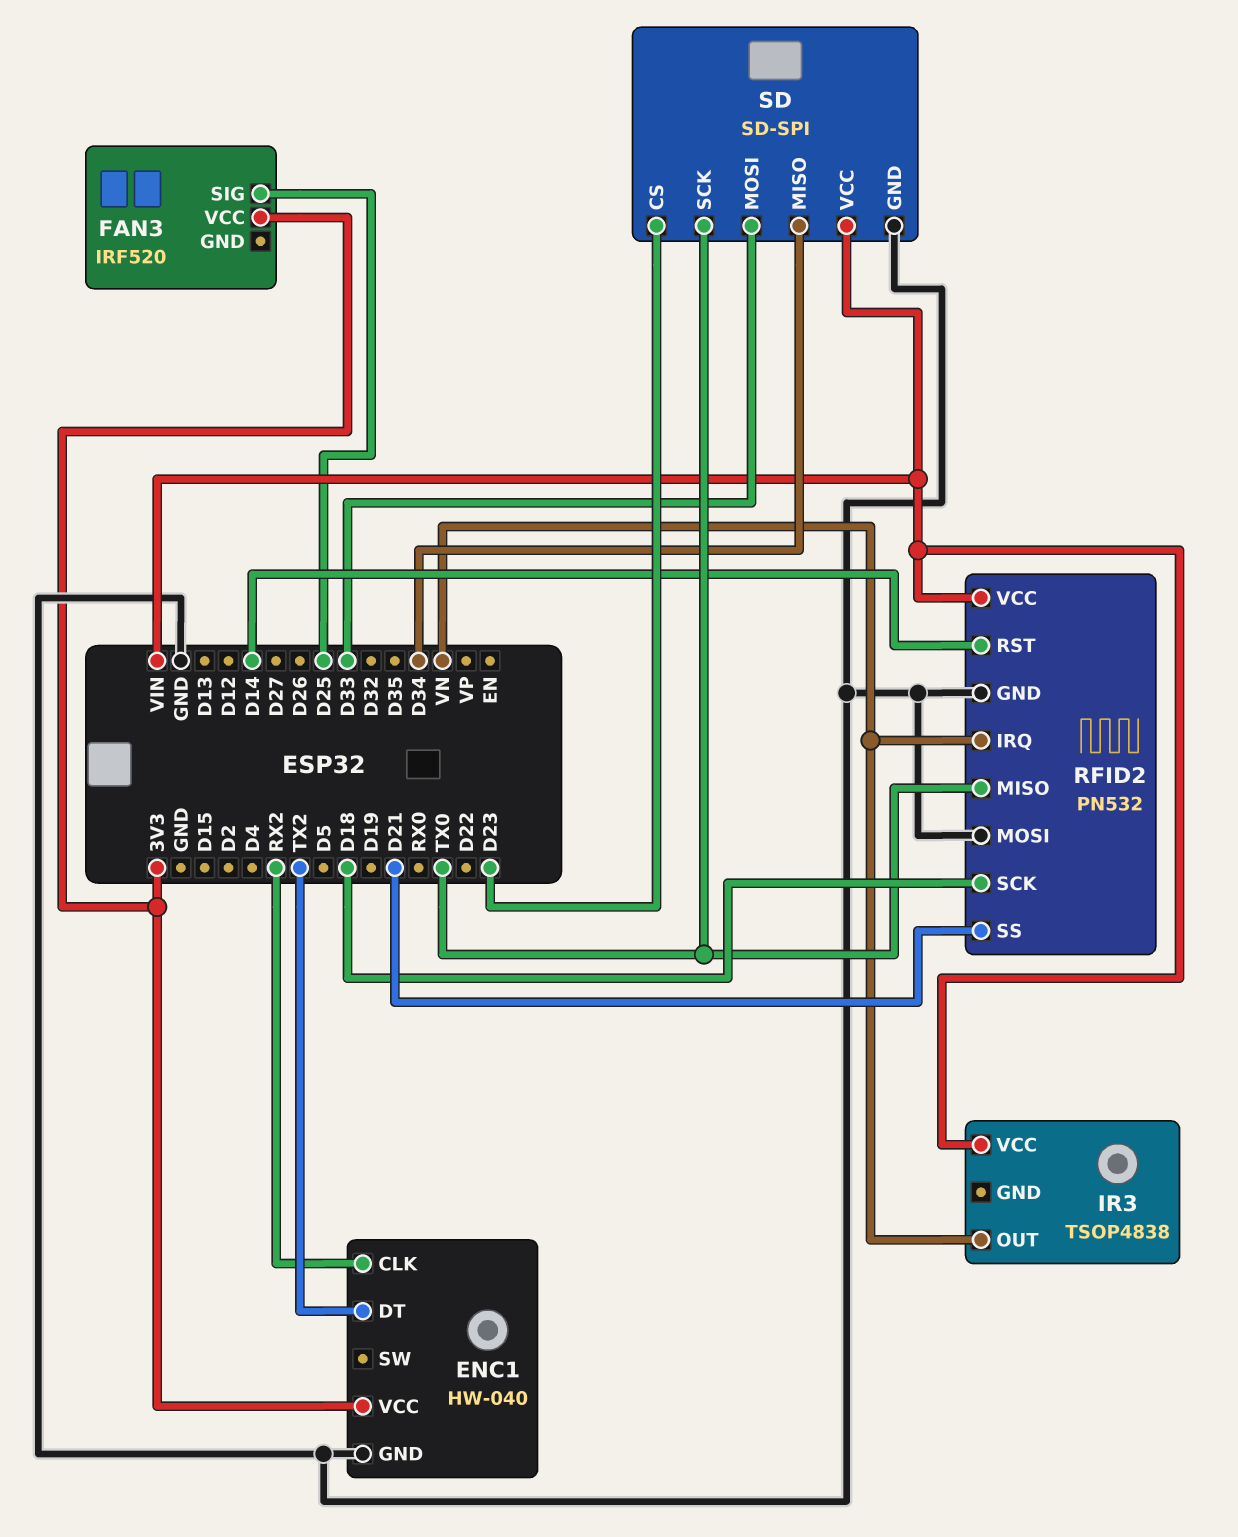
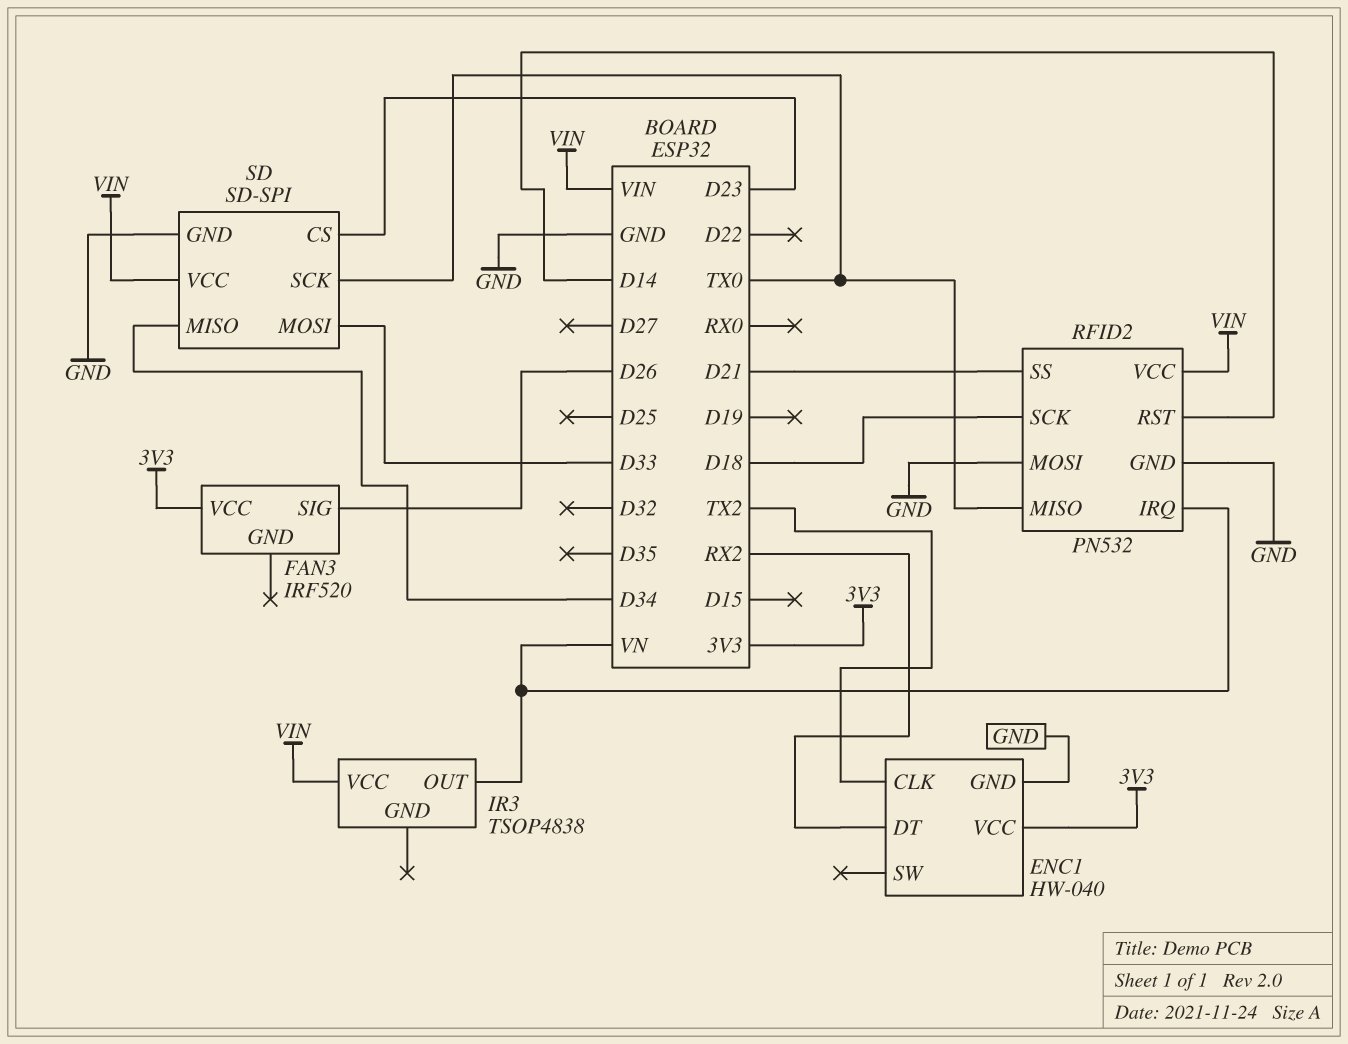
ENC1 pin CLK: RX2 -> TX2
ENC1 pin DT: TX2 -> RX2
FAN3 pin SIG: D25 -> D26

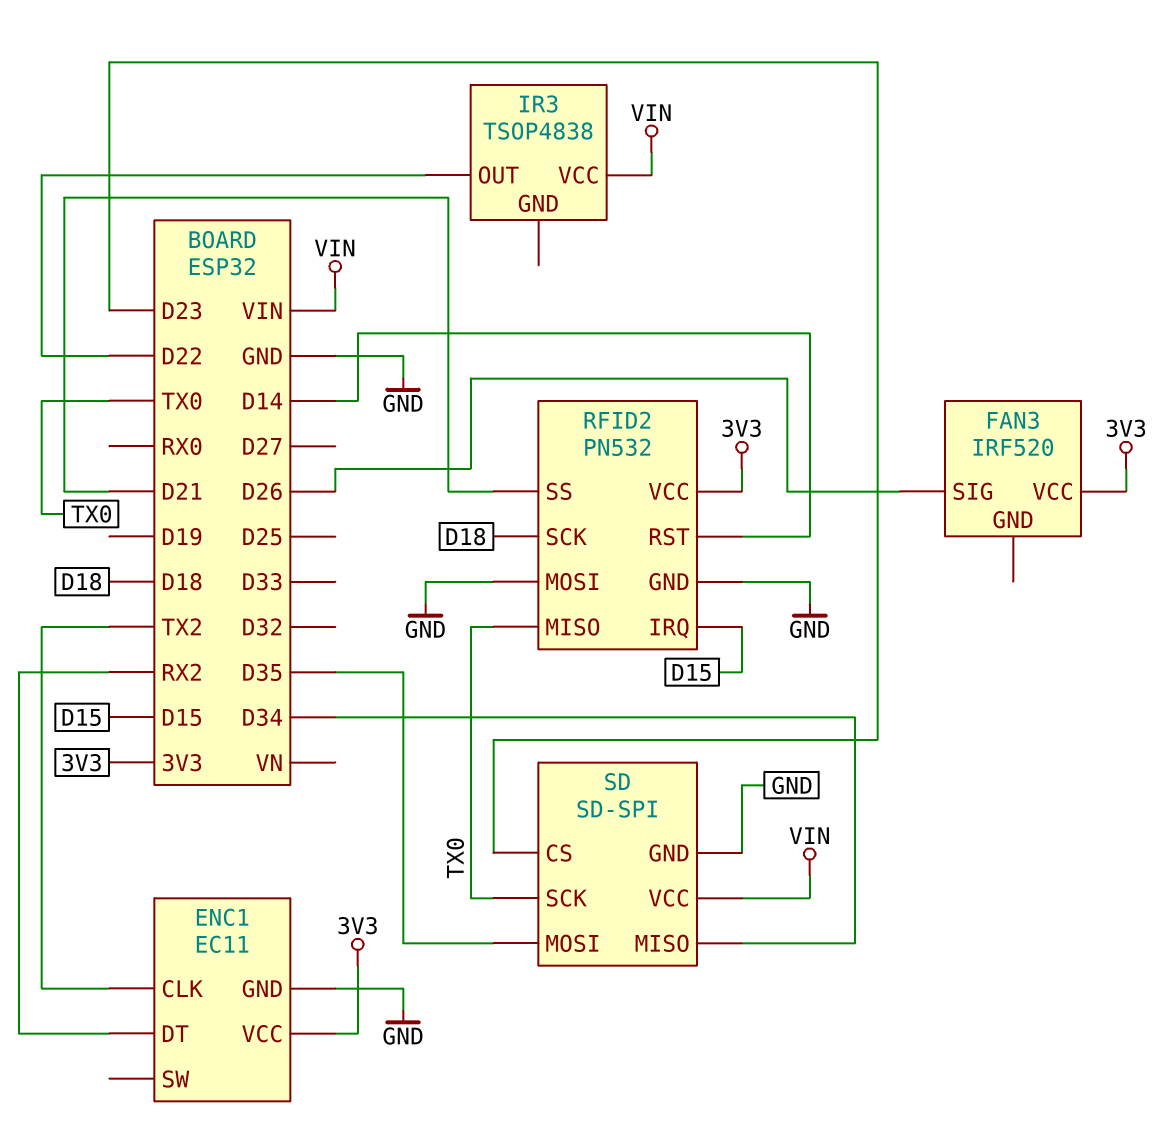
ENC1: HW-040 -> EC11
IR3 pin OUT: VN -> D22
RFID2 pin IRQ: VN -> D15
RFID2 pin VCC: VIN -> 3V3
SD pin MOSI: D33 -> D35

